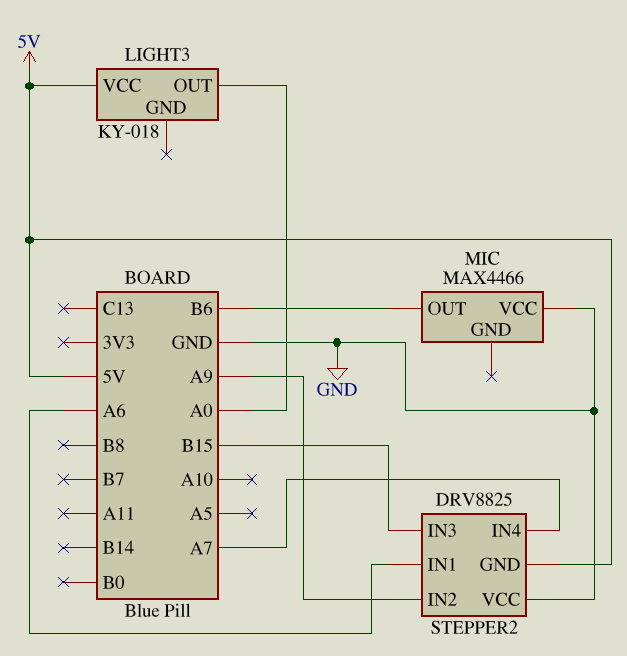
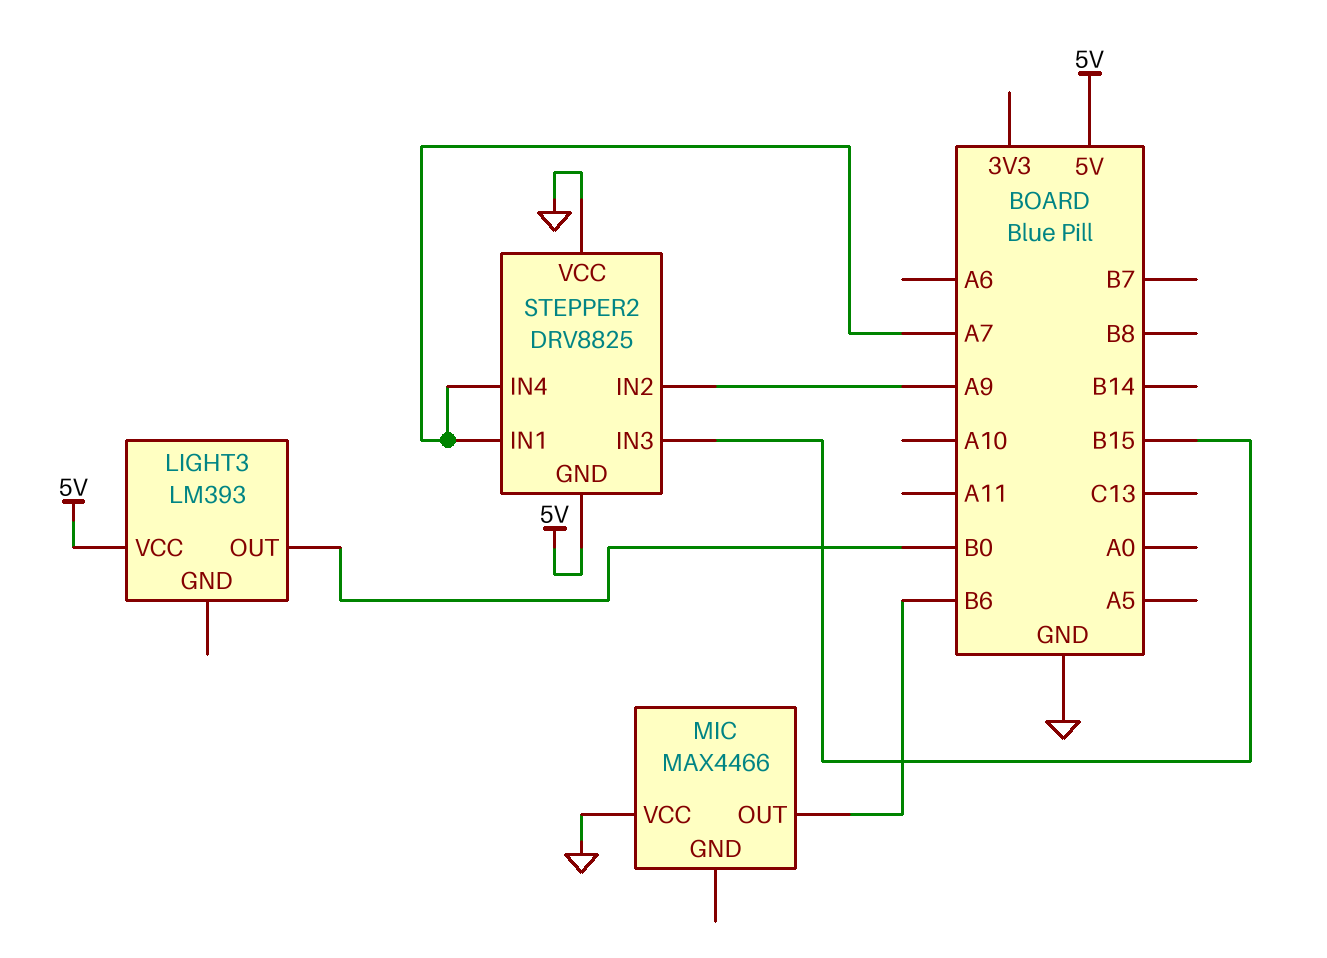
LIGHT3: KY-018 -> LM393
LIGHT3 pin OUT: A0 -> B0
STEPPER2 pin IN1: A6 -> A7

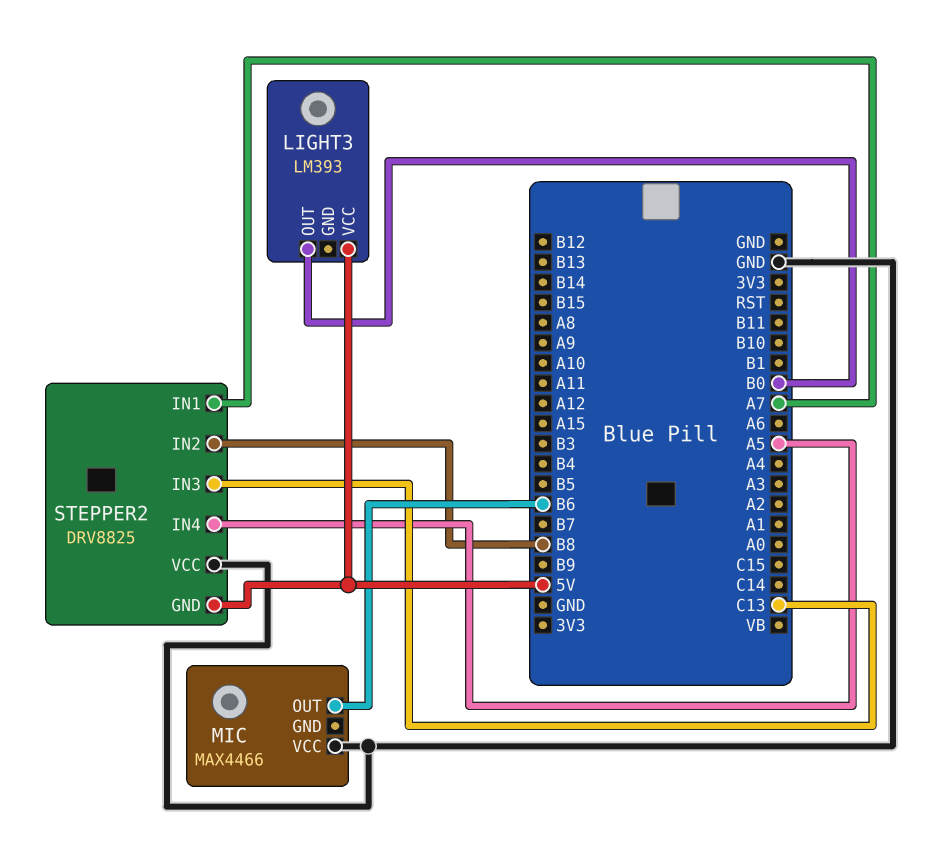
STEPPER2 pin IN2: A9 -> B8
STEPPER2 pin IN3: B15 -> C13
STEPPER2 pin IN4: A7 -> A5

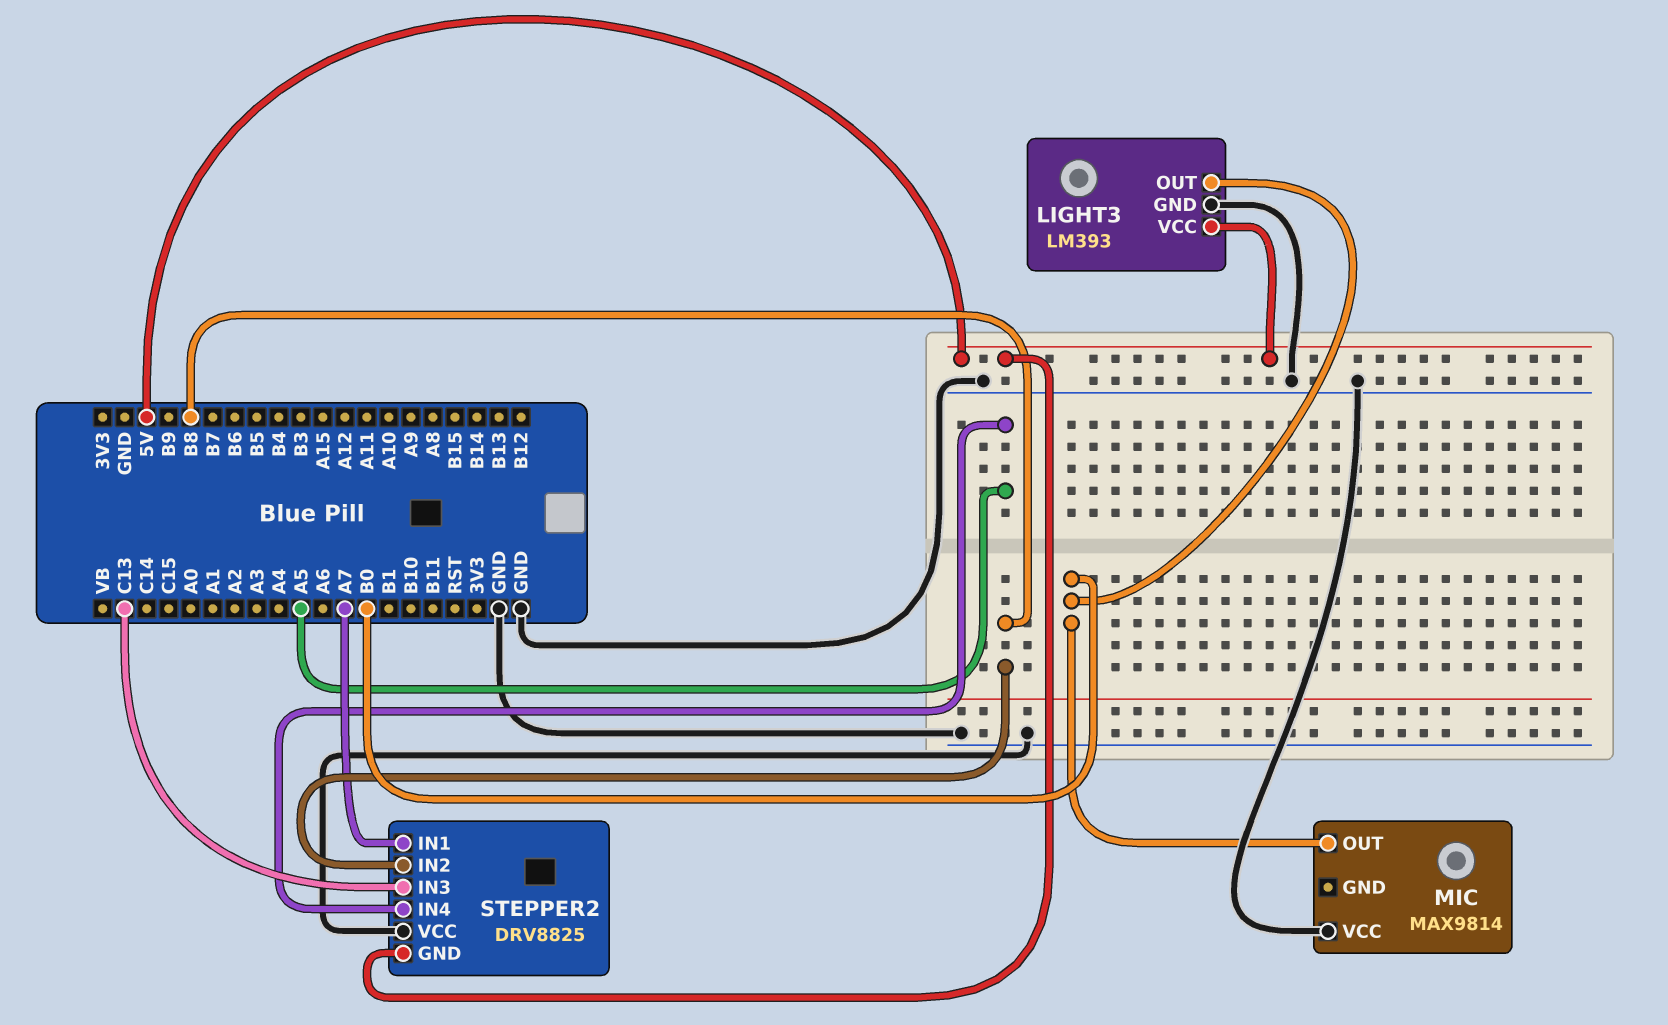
LIGHT3 pin GND: none -> GND
MIC: MAX4466 -> MAX9814
MIC pin OUT: B6 -> B0

